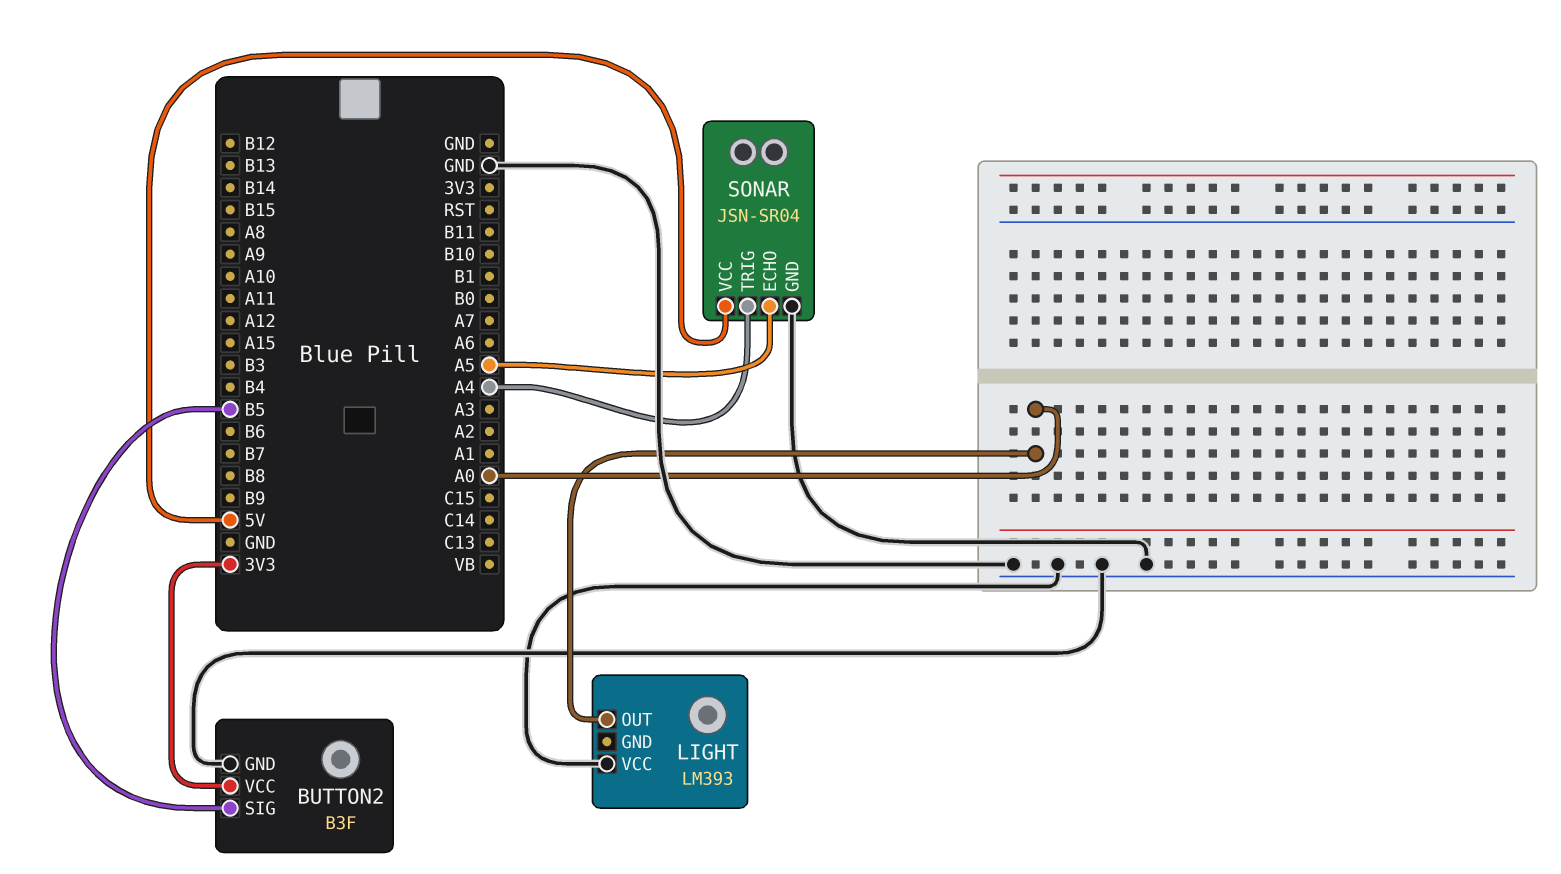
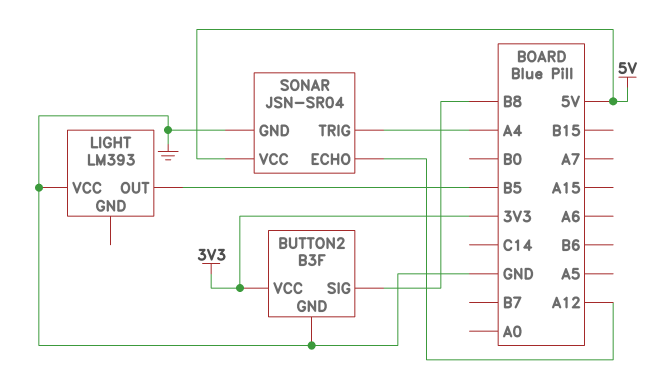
BUTTON2 pin SIG: B5 -> B8
LIGHT pin OUT: A0 -> B5
SONAR pin ECHO: A5 -> A12

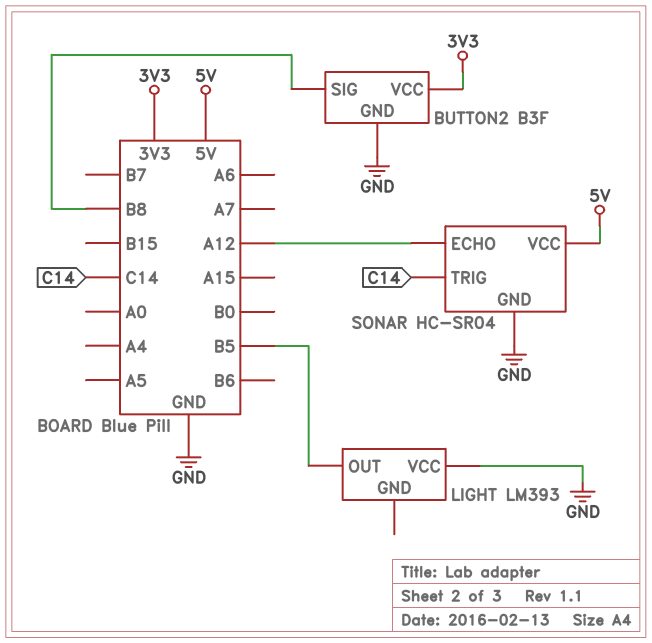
SONAR: JSN-SR04 -> HC-SR04
SONAR pin TRIG: A4 -> C14

